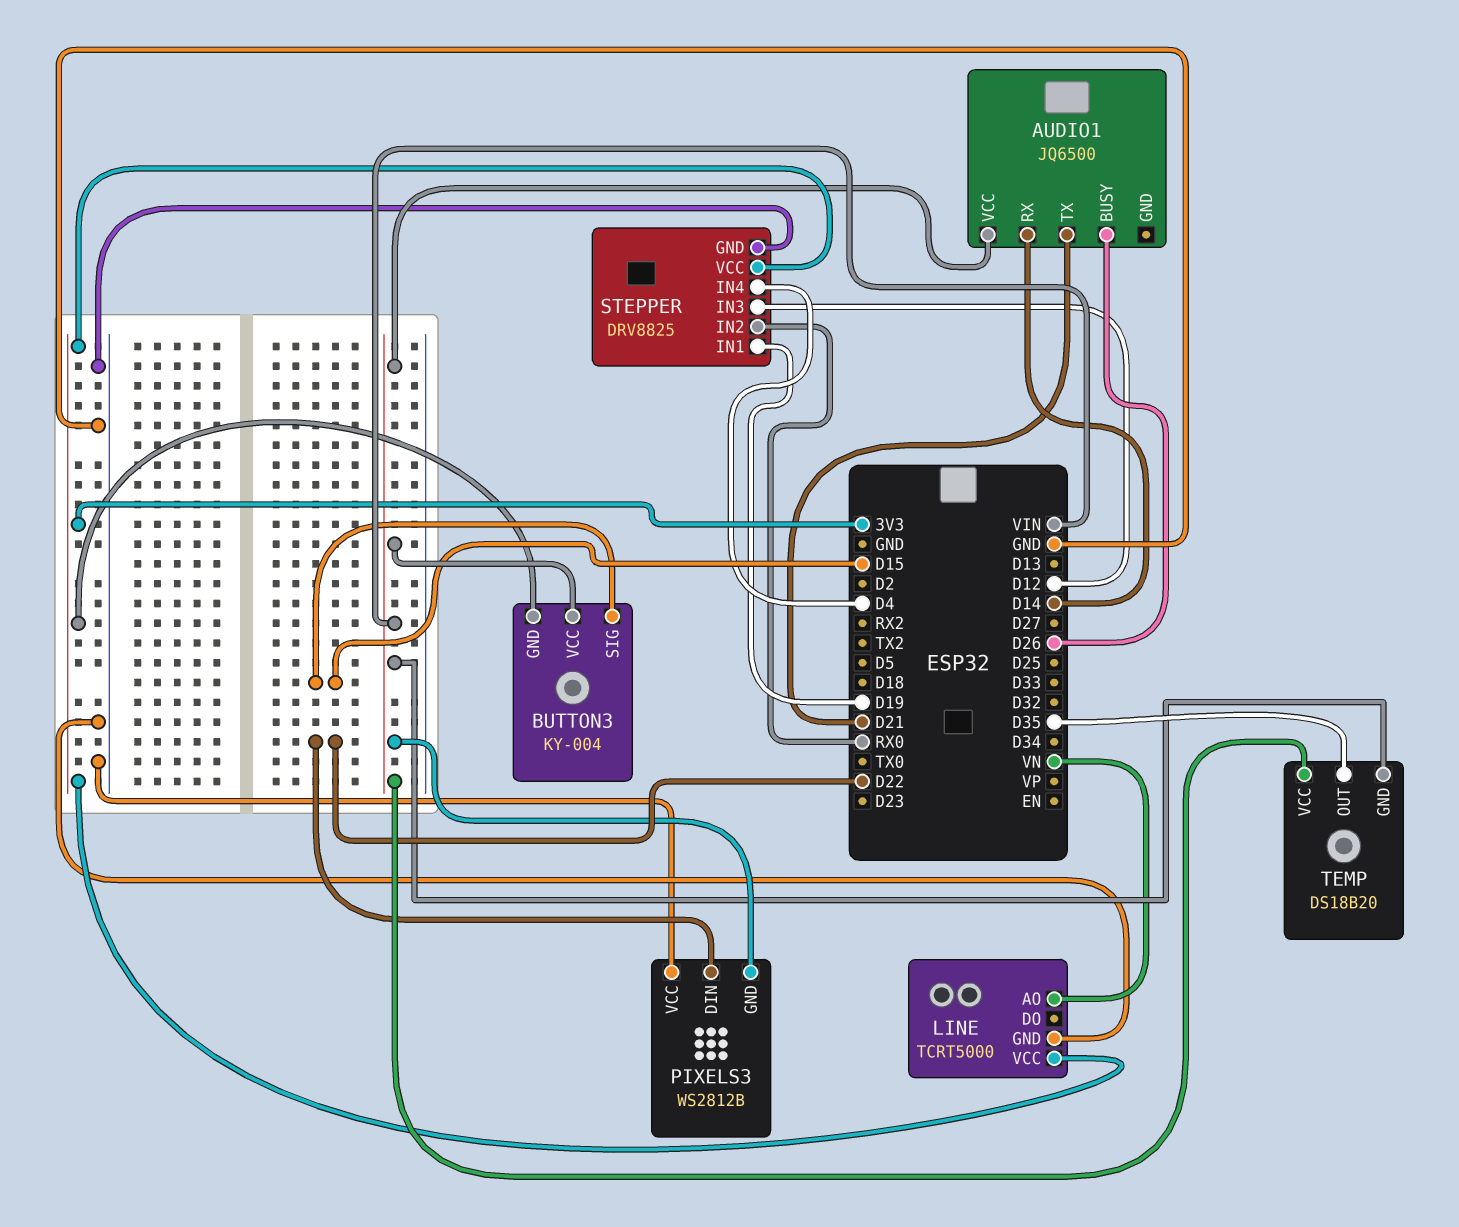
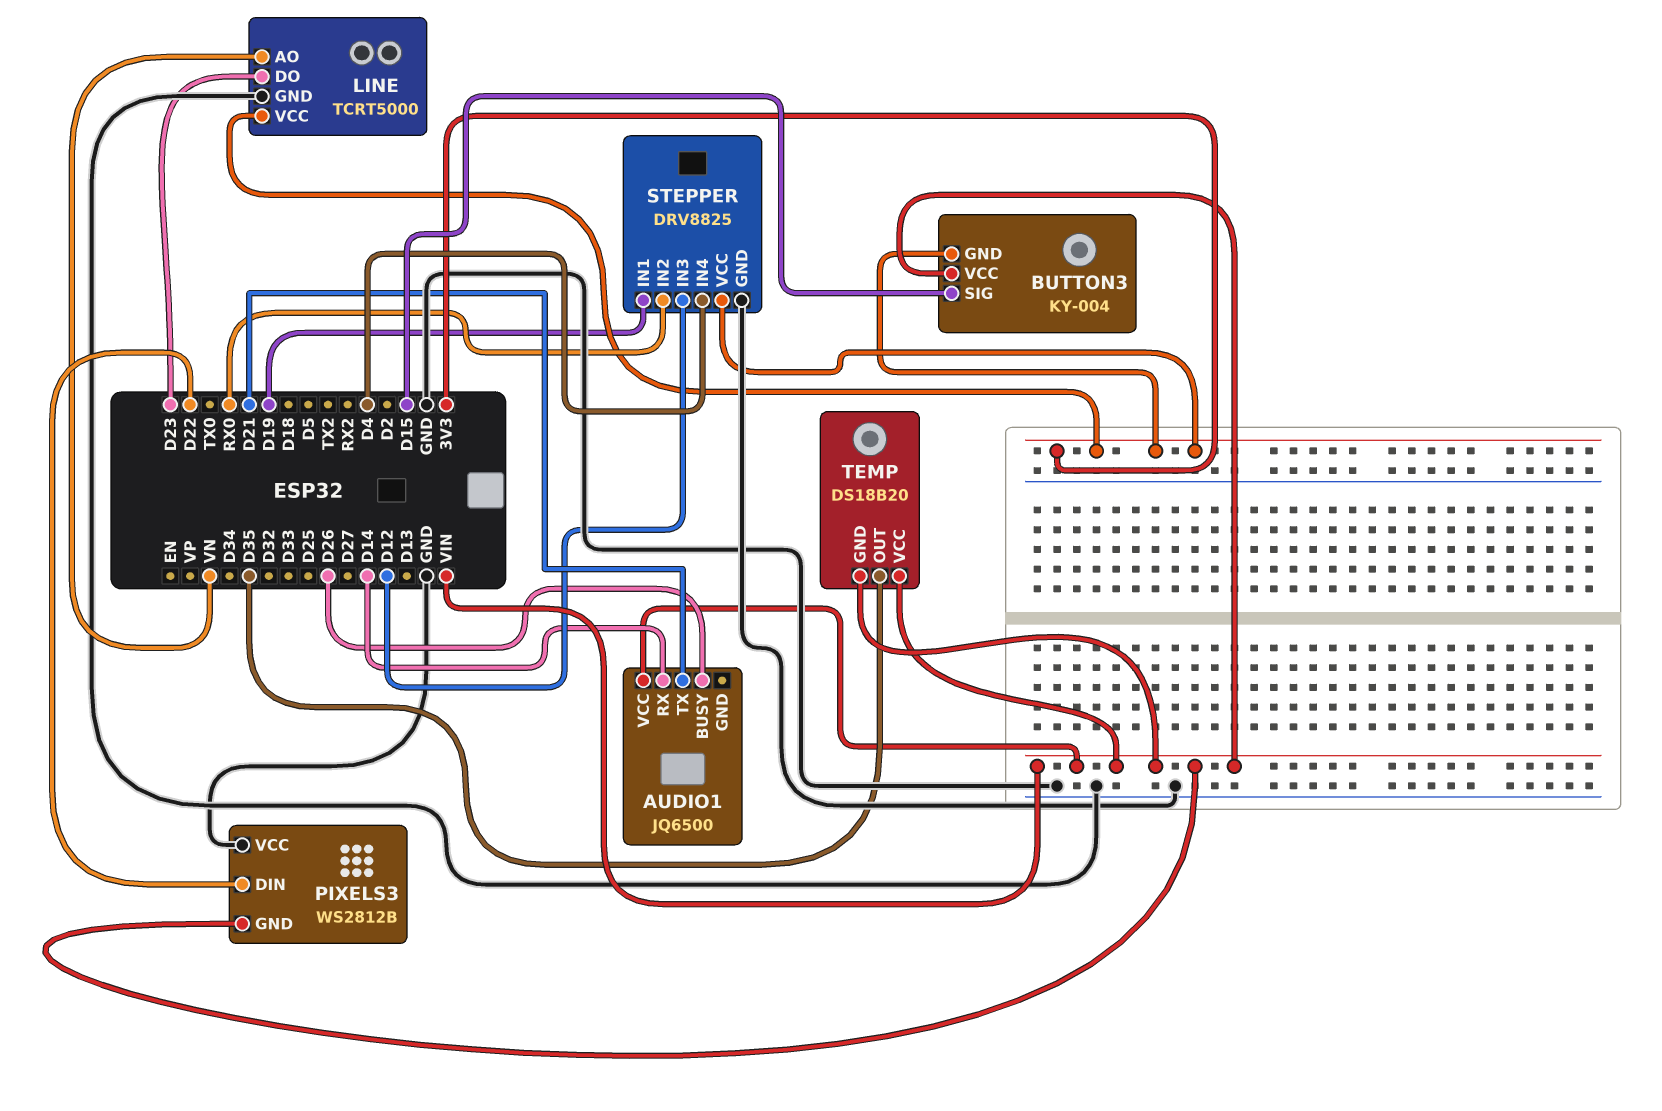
LINE pin DO: none -> D23

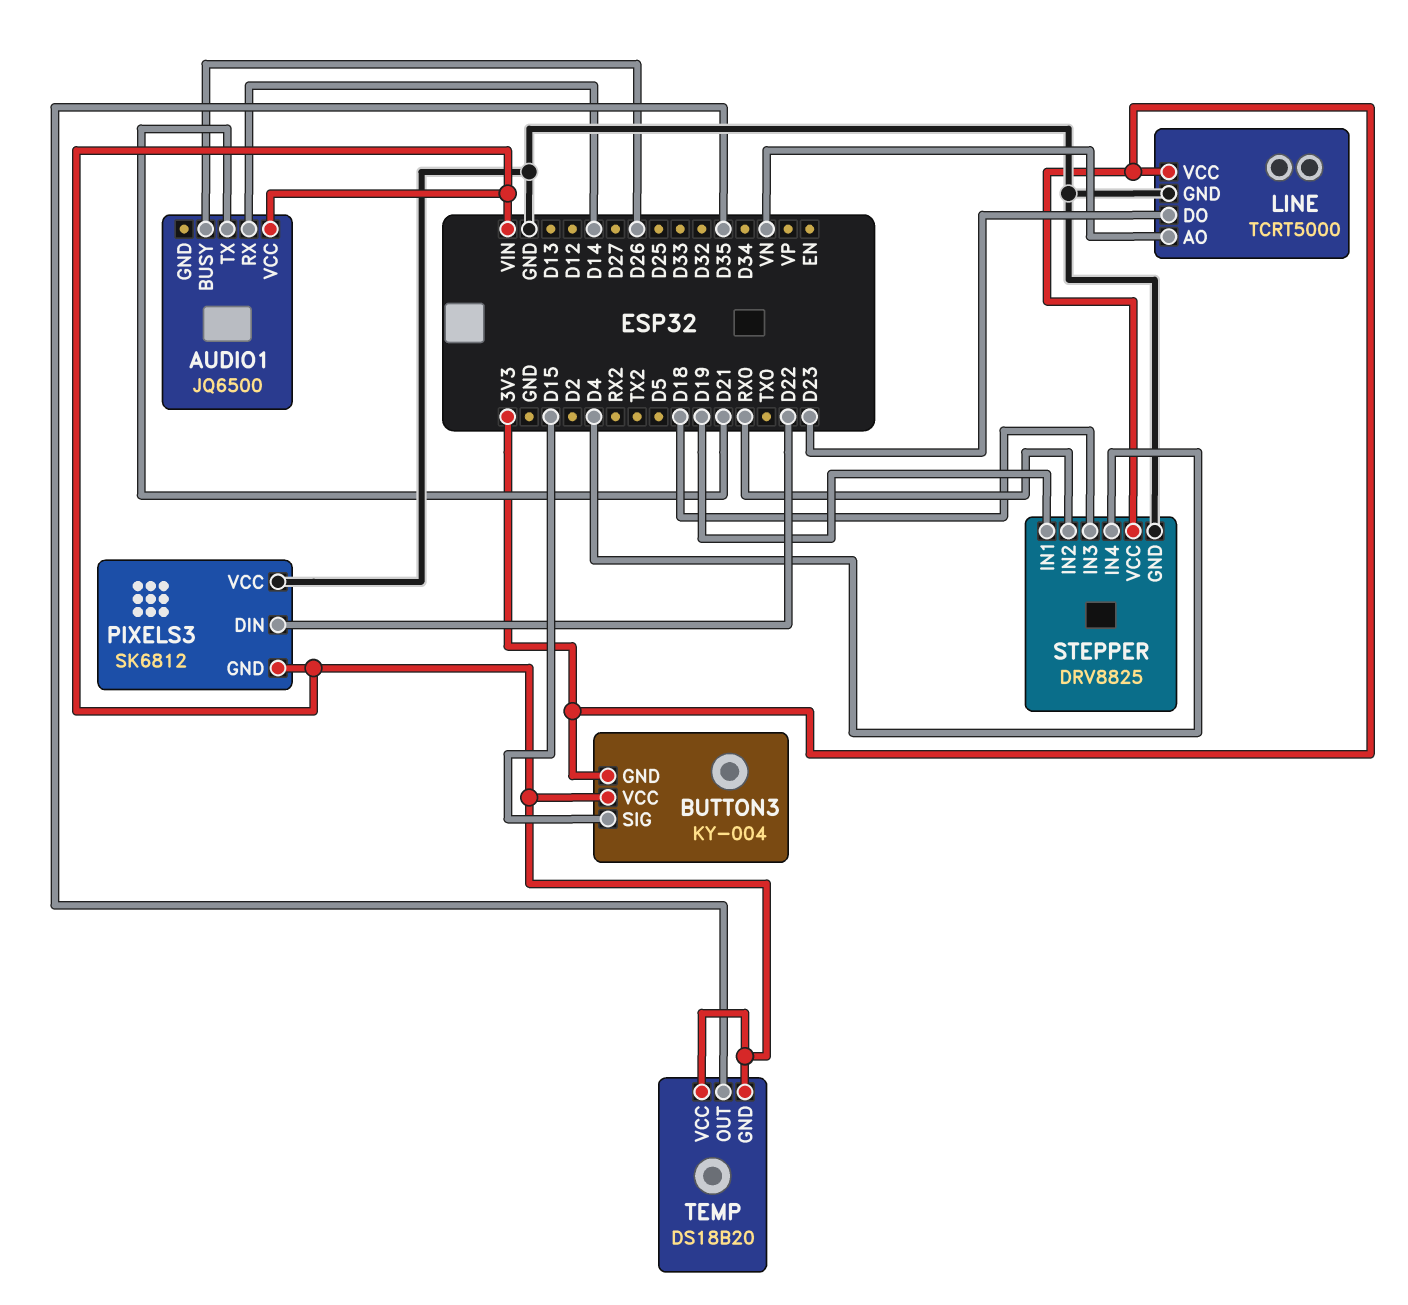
PIXELS3: WS2812B -> SK6812
STEPPER pin IN3: D12 -> D18

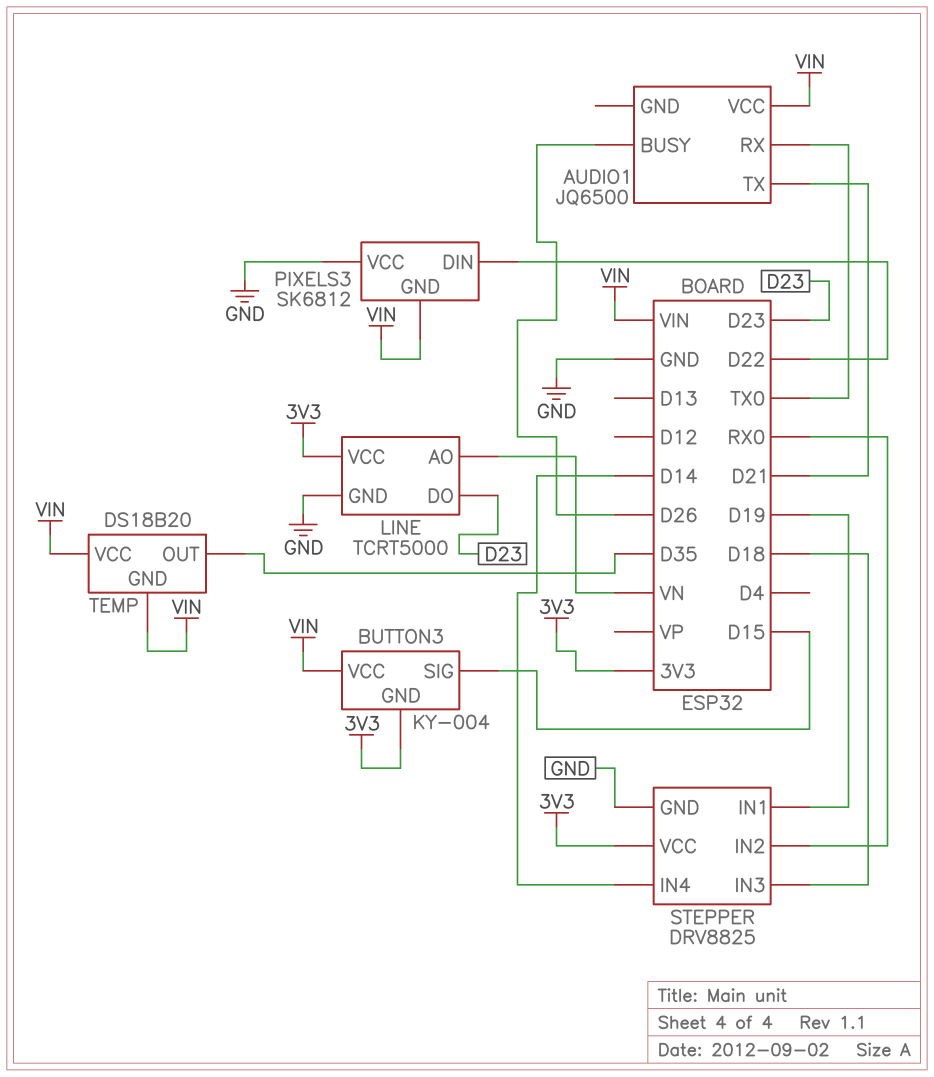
AUDIO1 pin RX: D14 -> TX0
STEPPER pin IN4: D4 -> D14

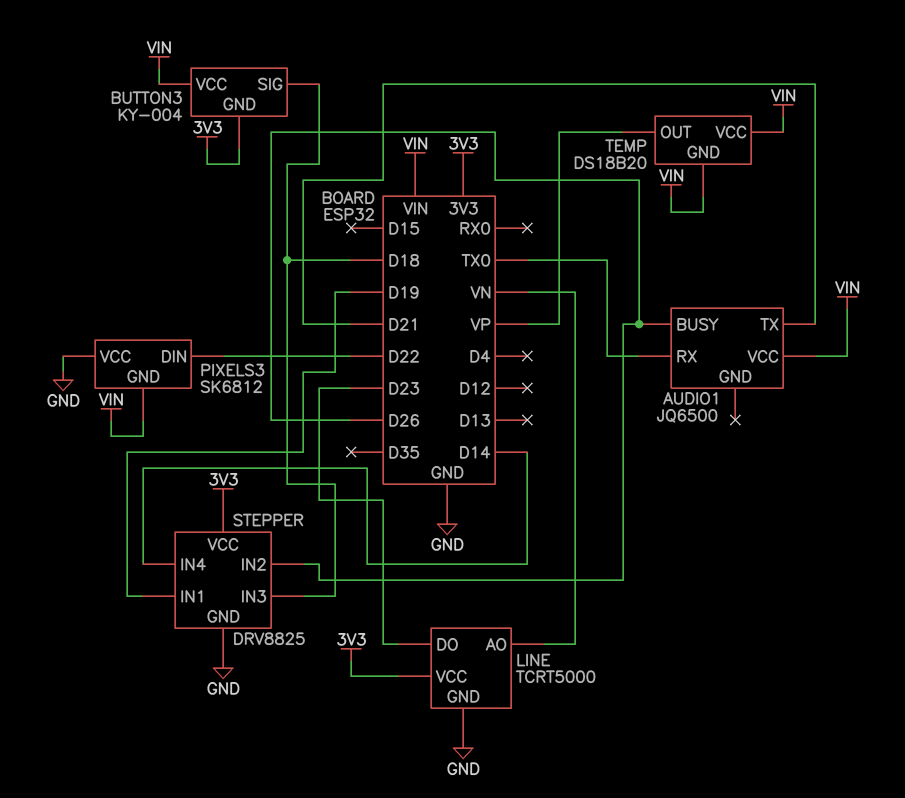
BUTTON3 pin SIG: D15 -> D18
STEPPER pin IN2: RX0 -> D26
TEMP pin OUT: D35 -> VP

